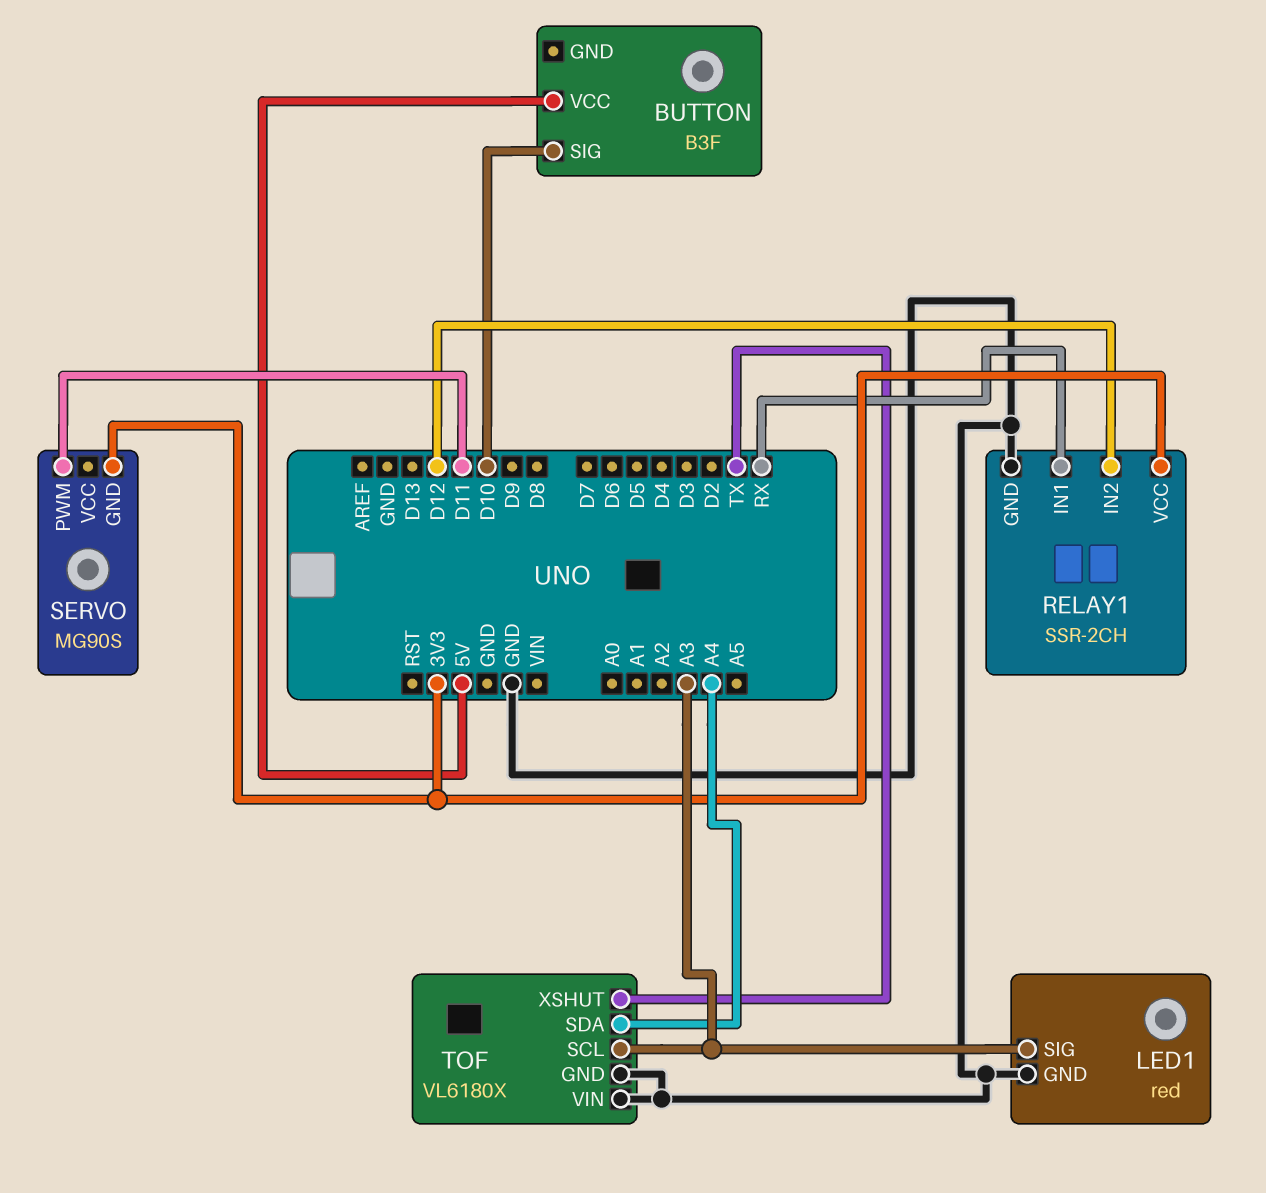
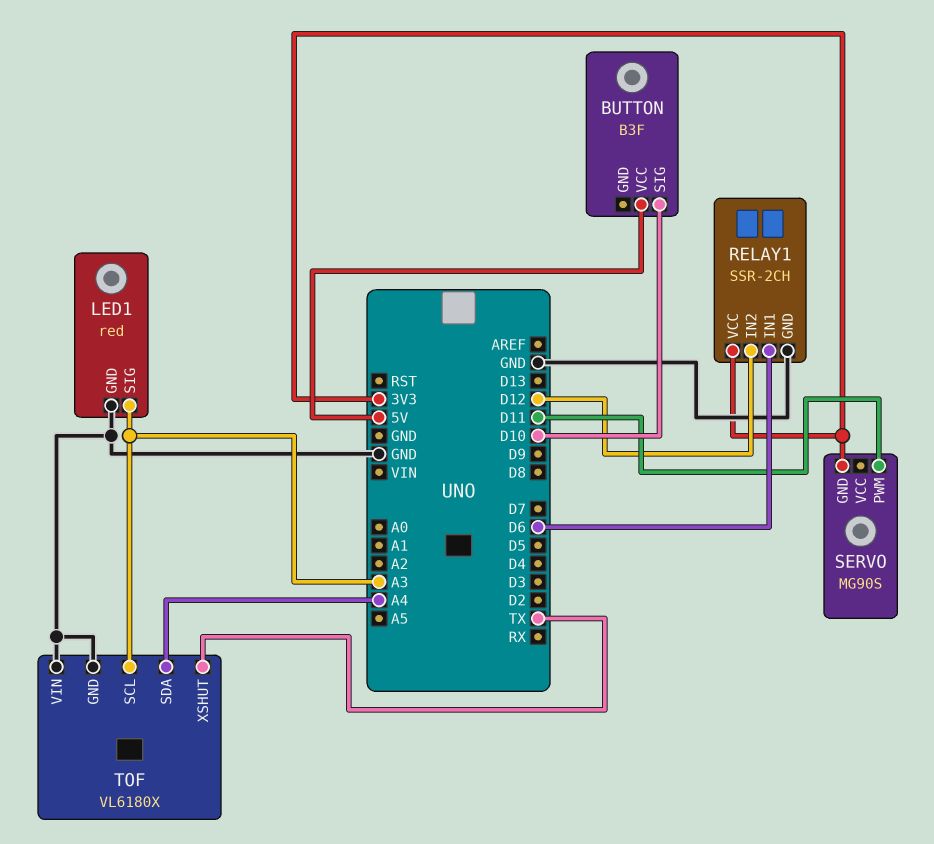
RELAY1 pin IN1: RX -> D6

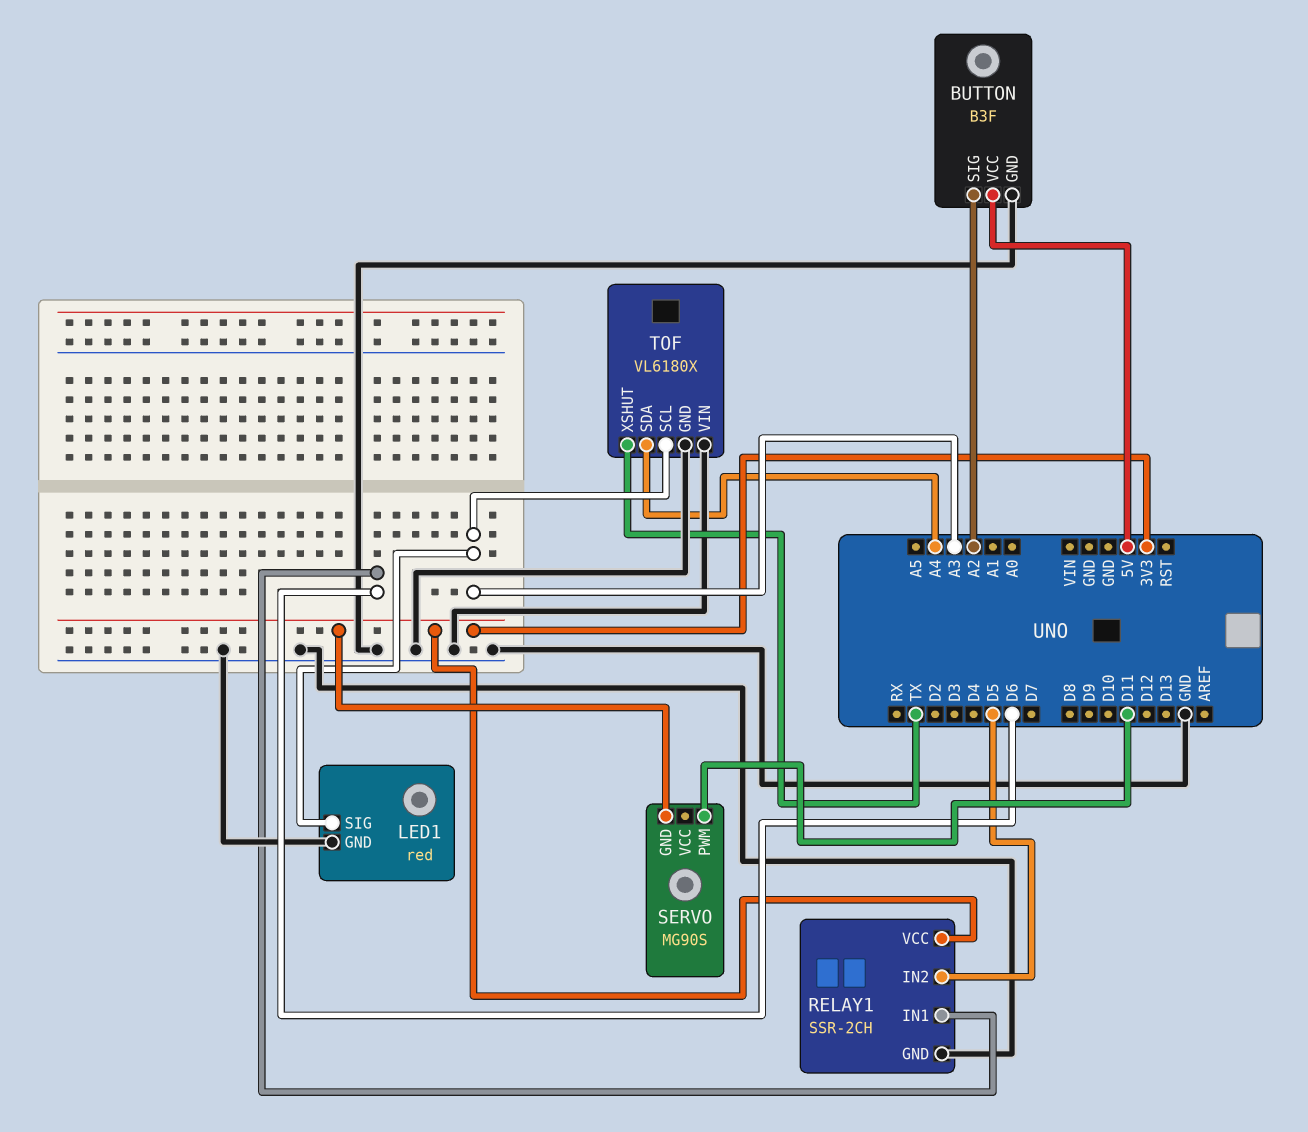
BUTTON pin GND: none -> GND
BUTTON pin SIG: D10 -> A2
RELAY1 pin IN2: D12 -> D5

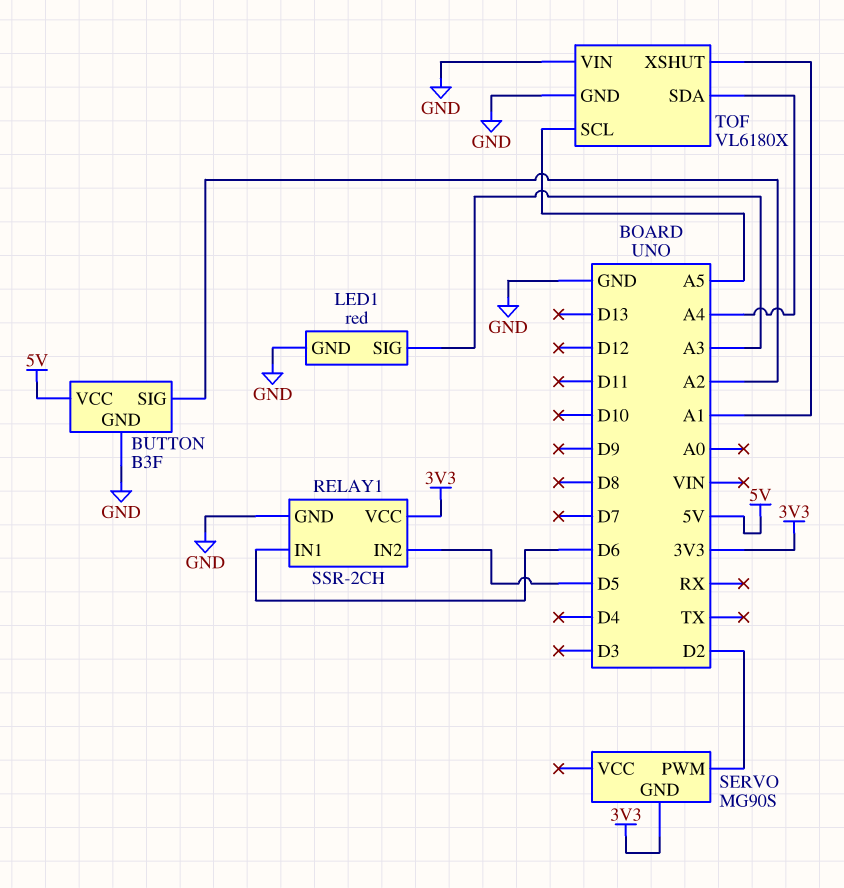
SERVO pin PWM: D11 -> D2
TOF pin SCL: A3 -> A5
TOF pin XSHUT: TX -> A1

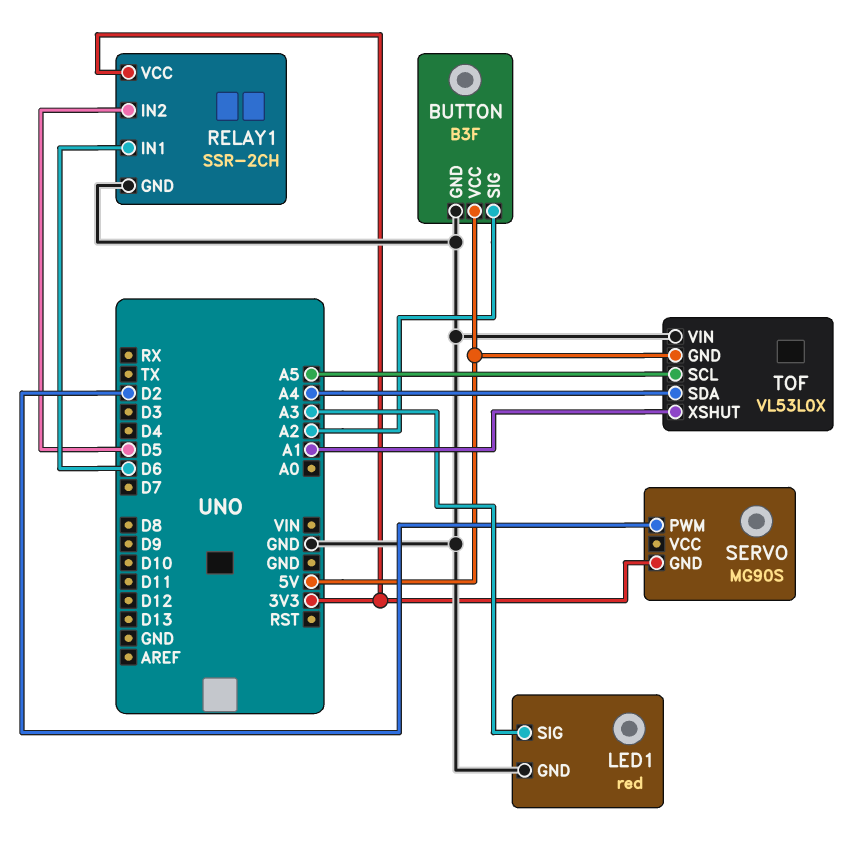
TOF: VL6180X -> VL53L0X
TOF pin GND: GND -> 5V

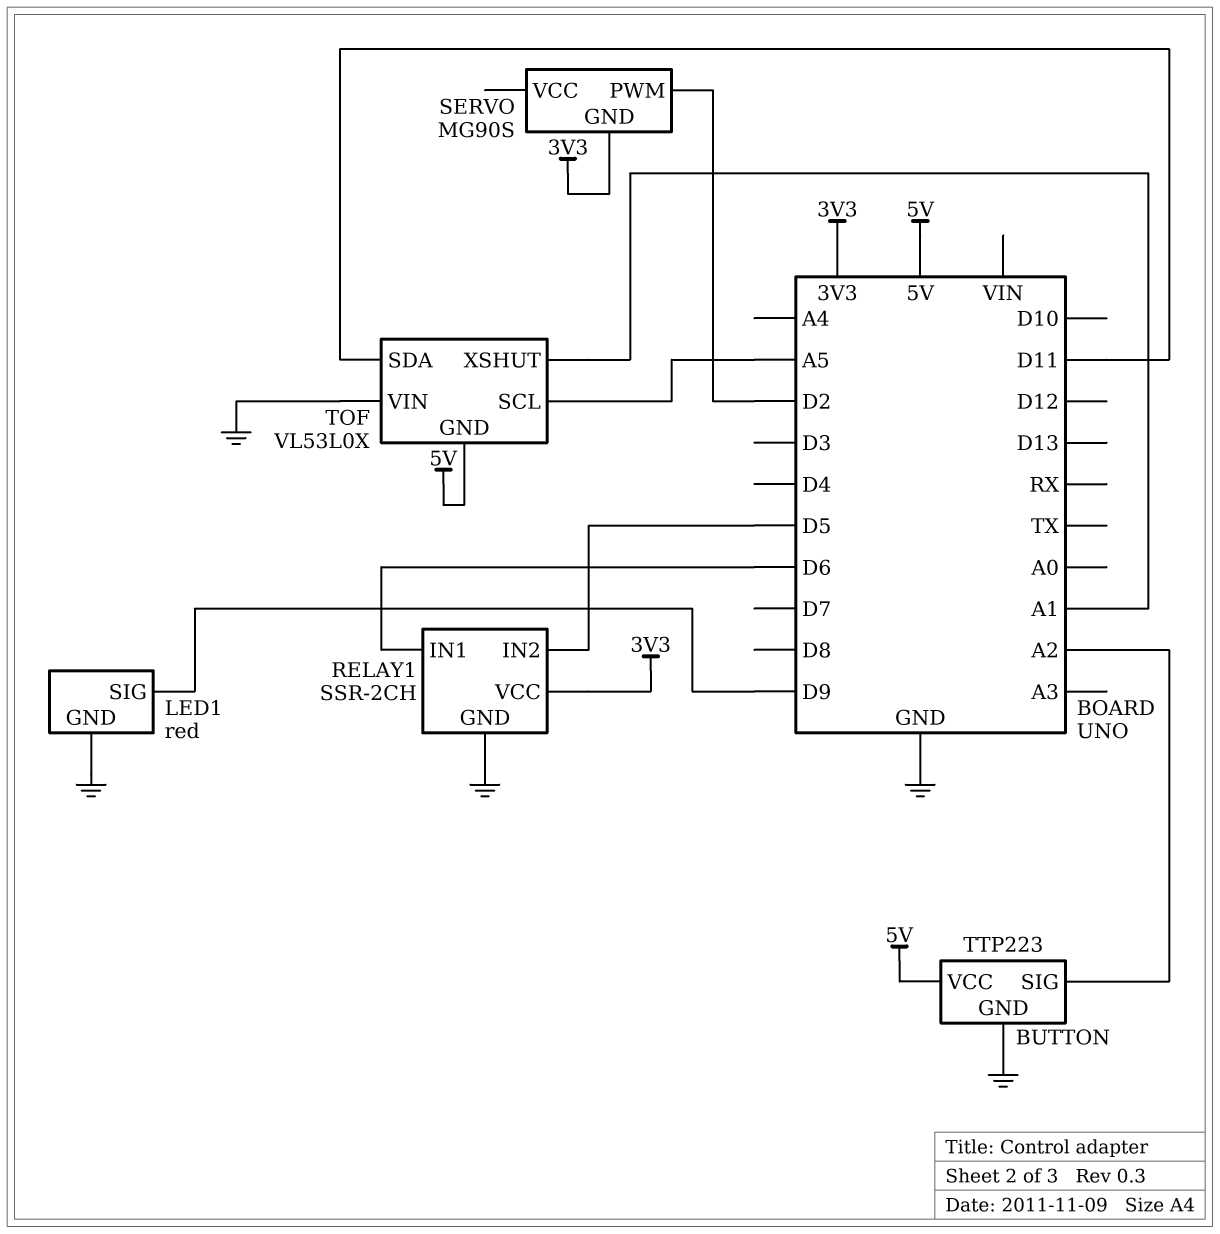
BUTTON: B3F -> TTP223
LED1 pin SIG: A3 -> D9
TOF pin SDA: A4 -> D11

